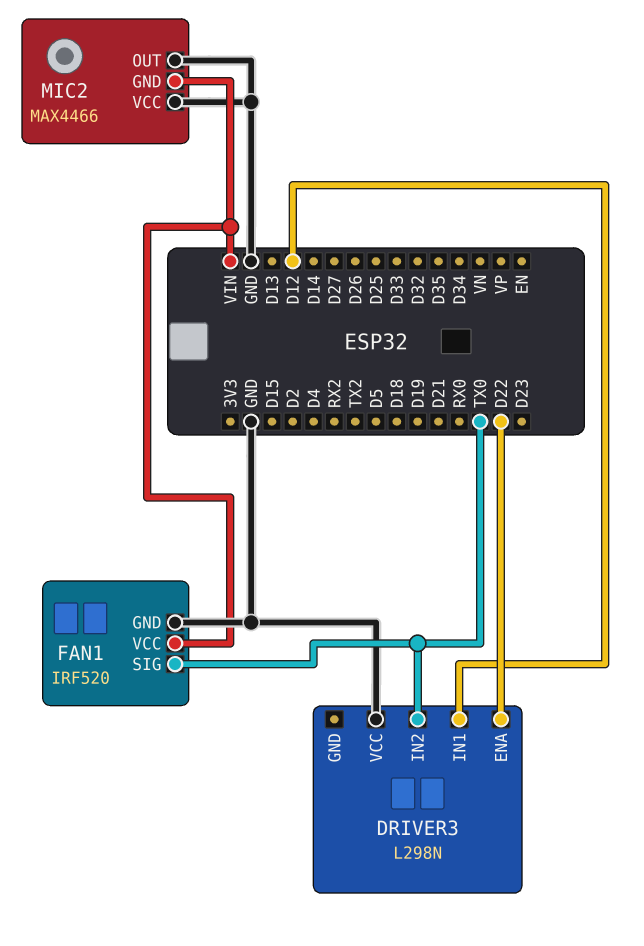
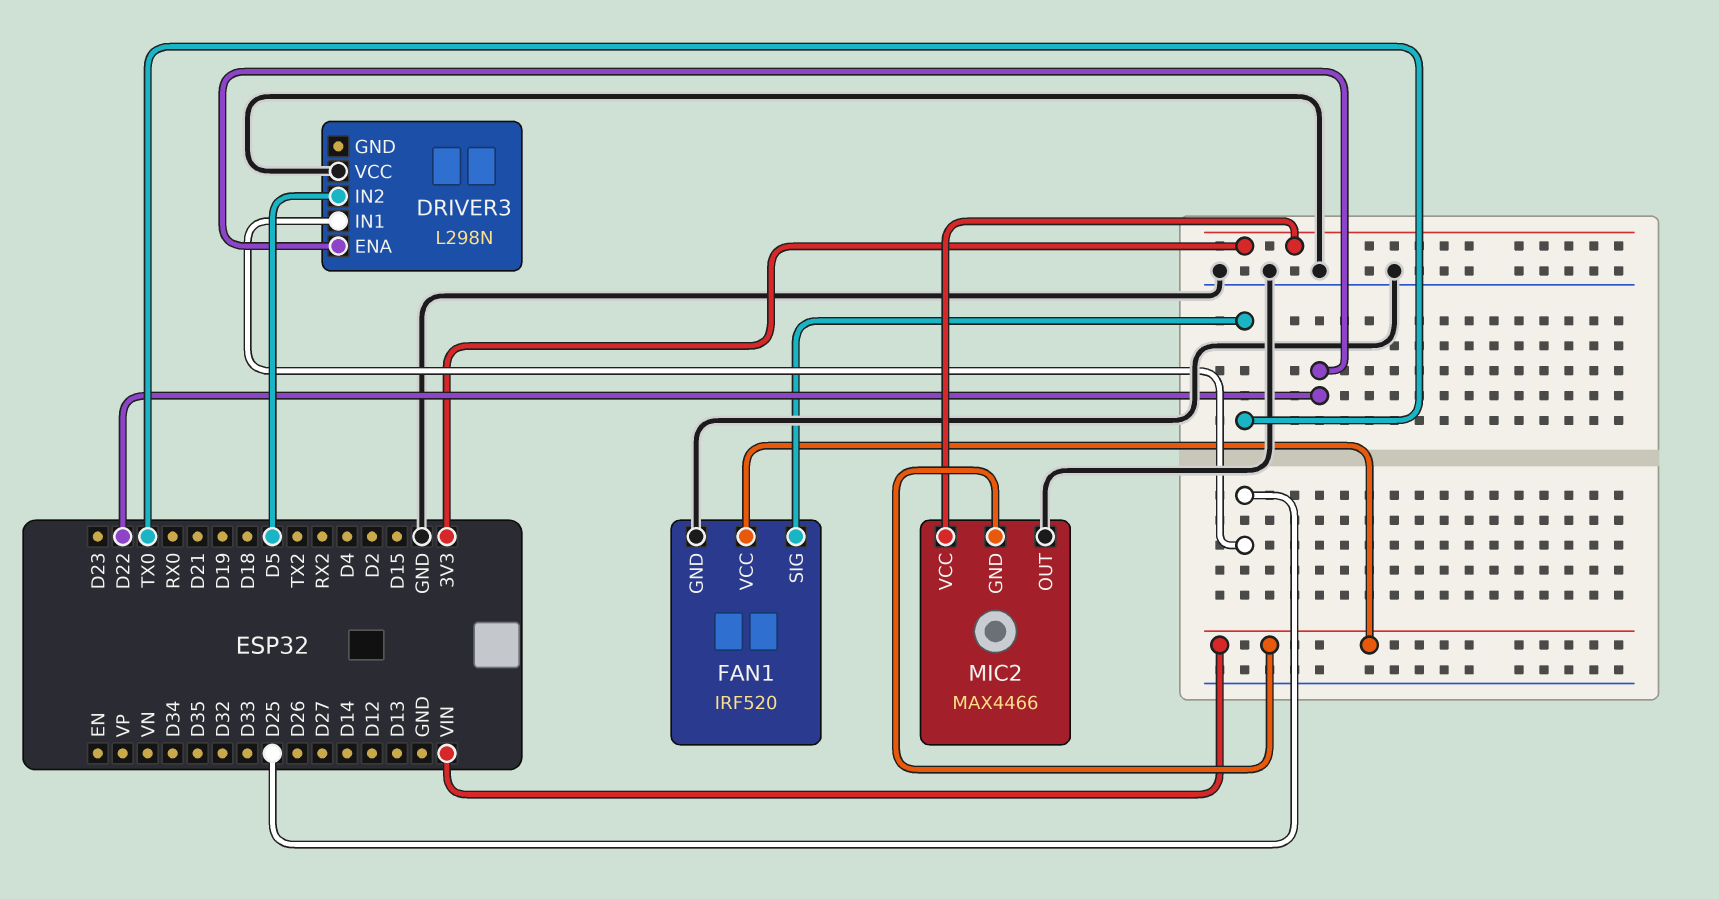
DRIVER3 pin IN1: D12 -> D25
DRIVER3 pin IN2: TX0 -> D5
MIC2 pin VCC: GND -> 3V3

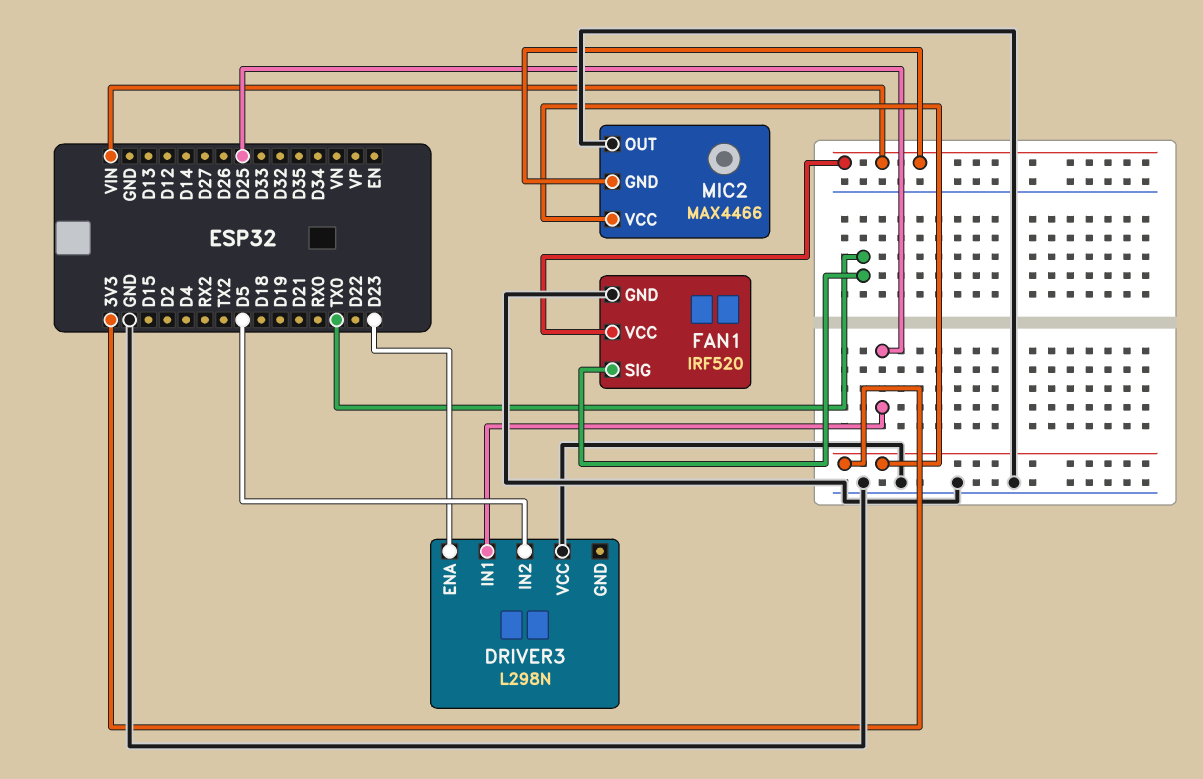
DRIVER3 pin ENA: D22 -> D23

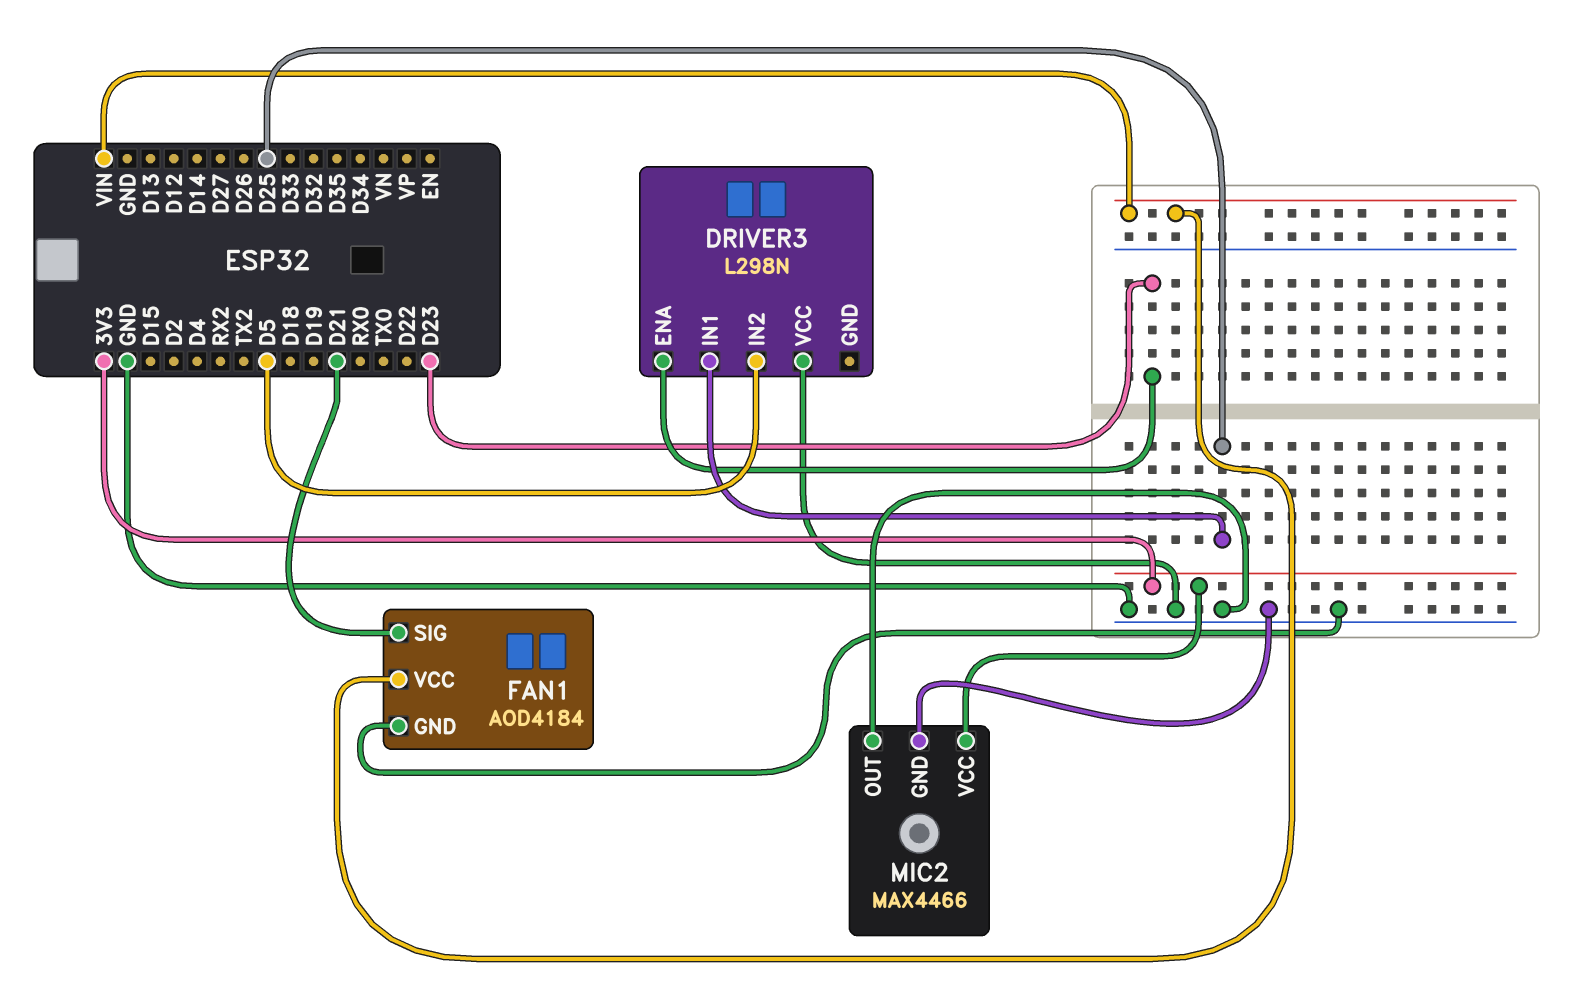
FAN1: IRF520 -> AOD4184
FAN1 pin SIG: TX0 -> D21
MIC2 pin GND: VIN -> GND

